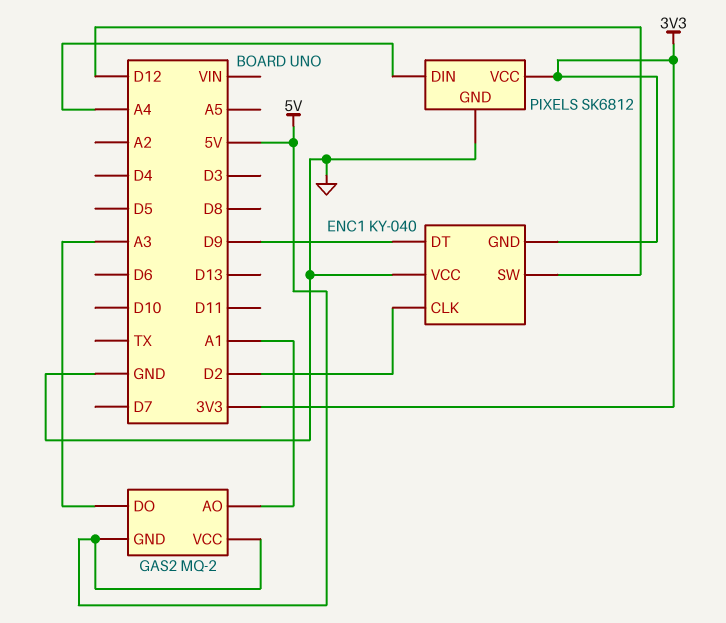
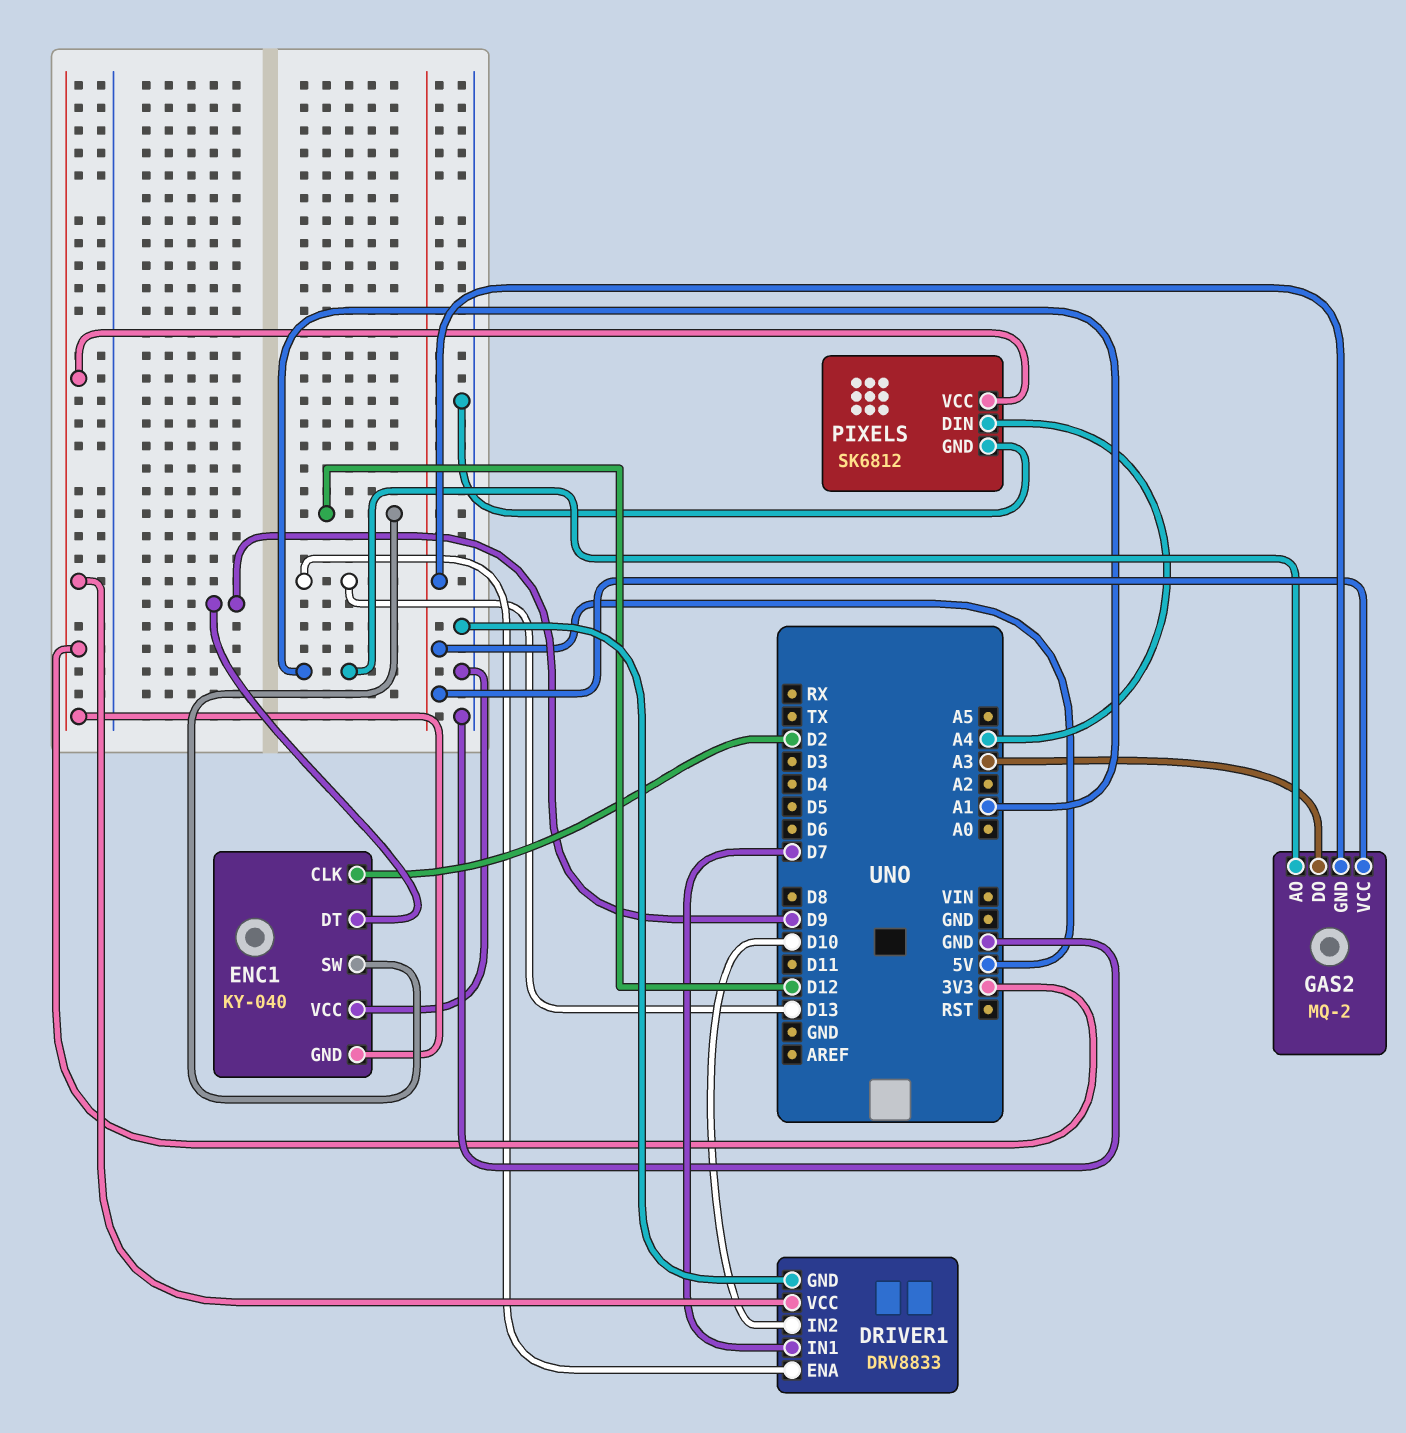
DRIVER1: none -> DRV8833
DRIVER1 pin ENA: none -> D13
DRIVER1 pin GND: none -> GND
DRIVER1 pin IN1: none -> D7
DRIVER1 pin IN2: none -> D10
DRIVER1 pin VCC: none -> 3V3

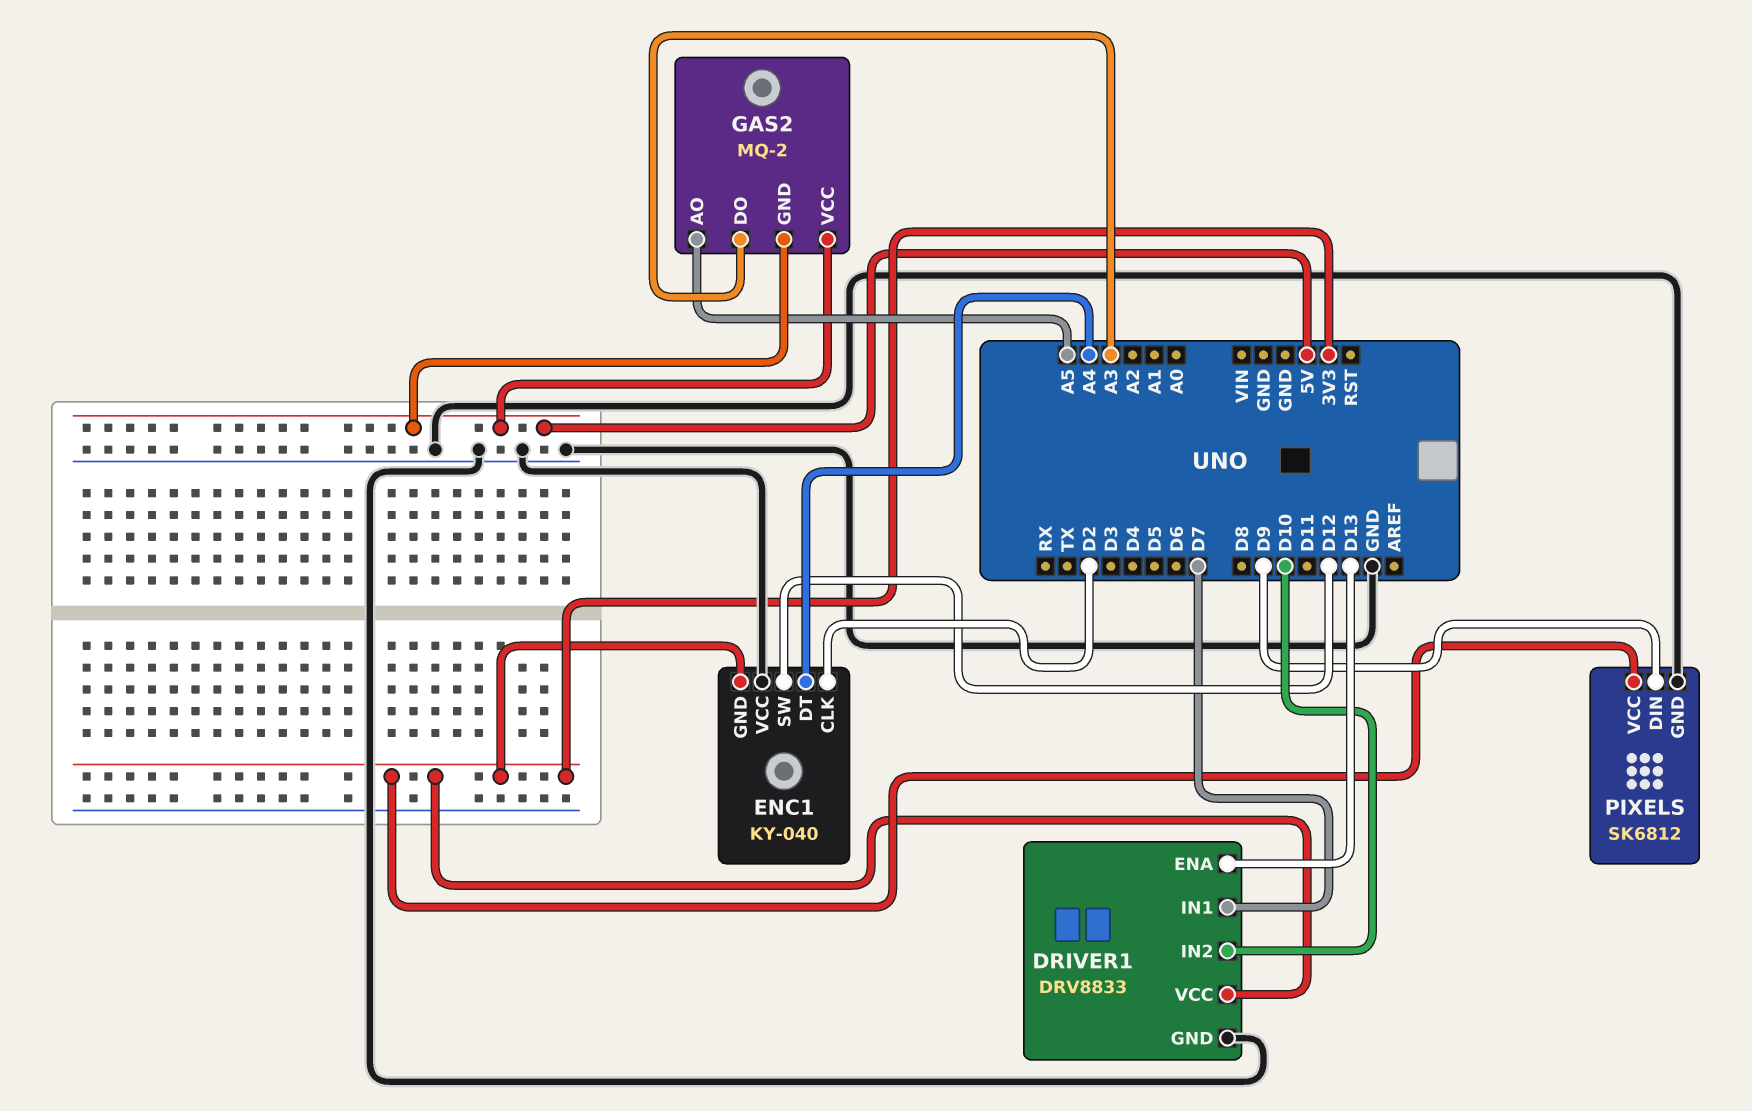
ENC1 pin DT: D9 -> A4
GAS2 pin AO: A1 -> A5
PIXELS pin DIN: A4 -> D9

